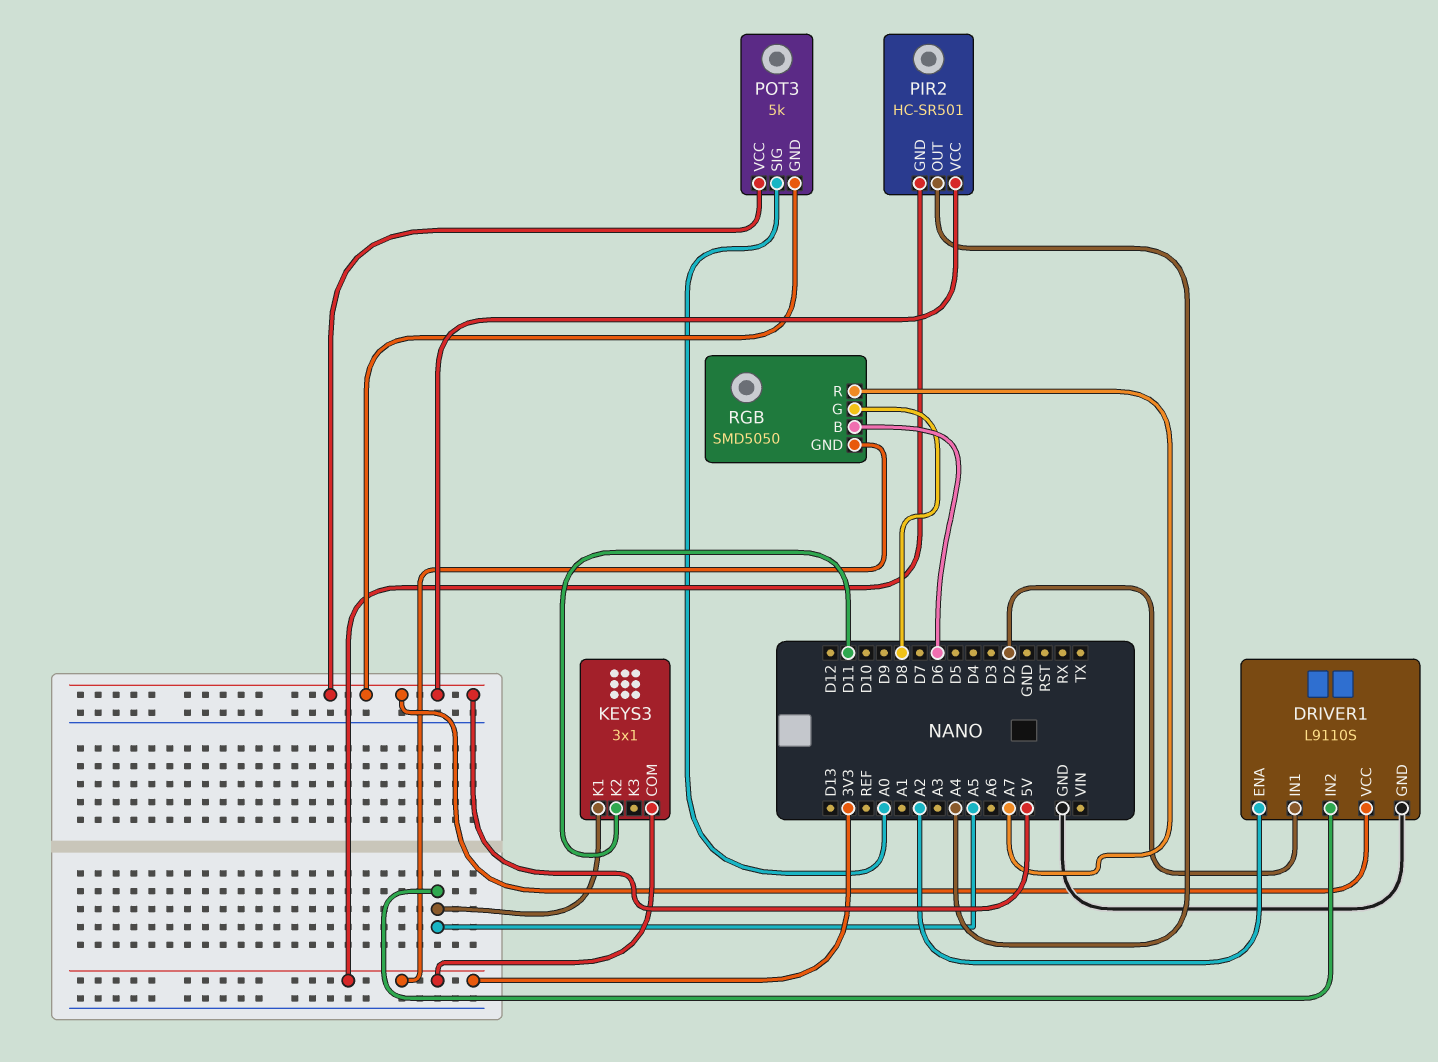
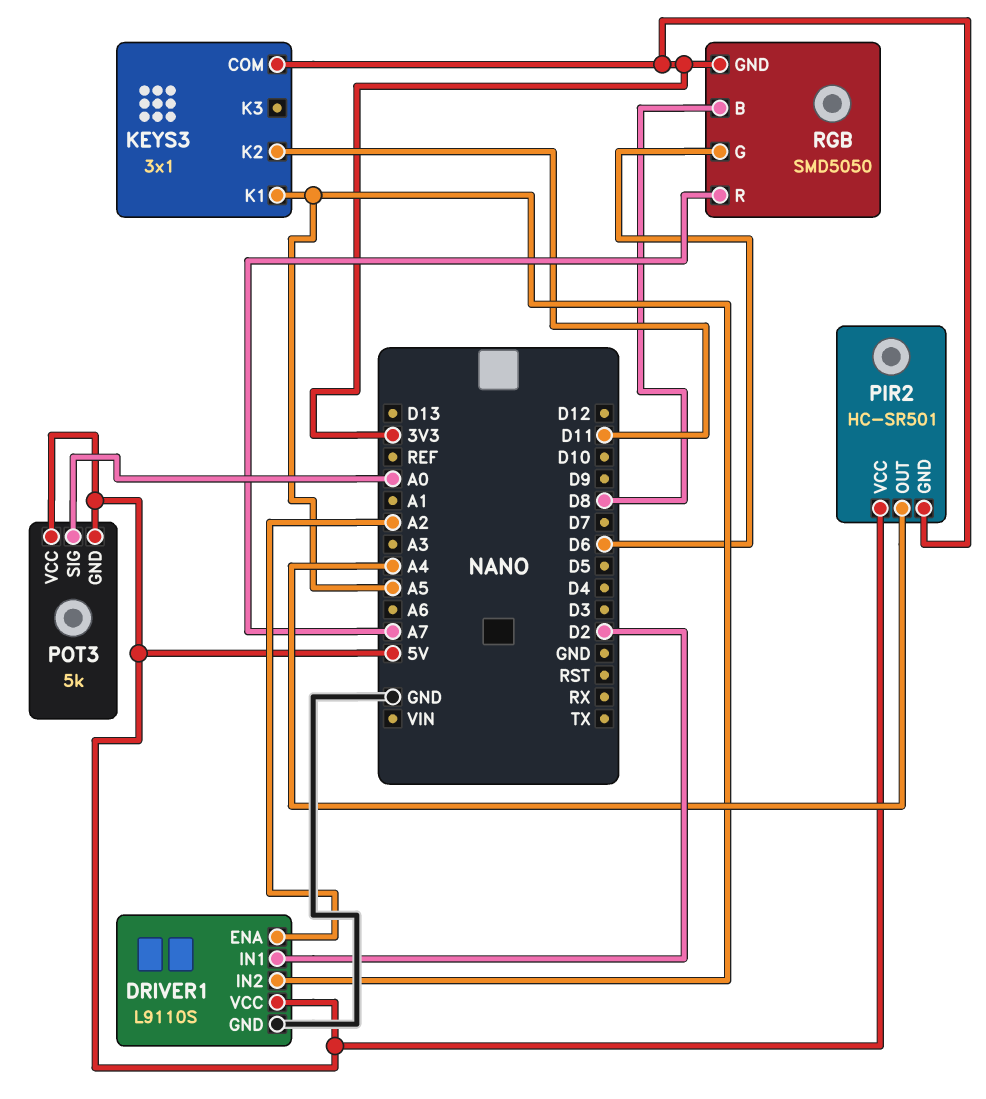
RGB pin B: D6 -> D8
RGB pin G: D8 -> D6

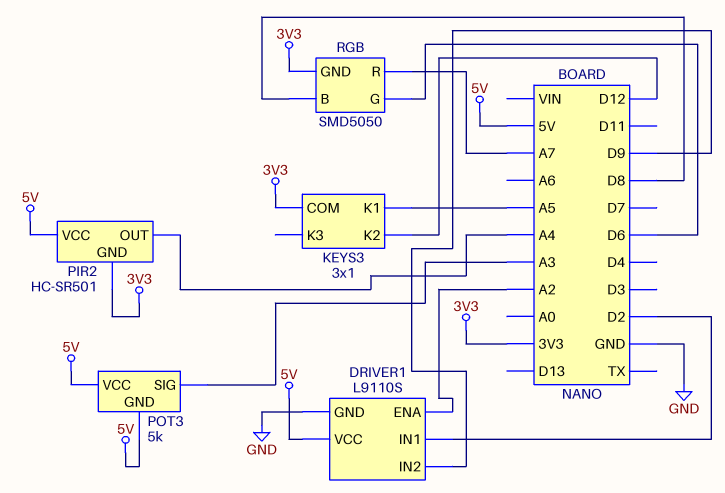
DRIVER1 pin IN2: A5 -> D9
KEYS3 pin K2: D11 -> D12
POT3 pin SIG: A0 -> A3

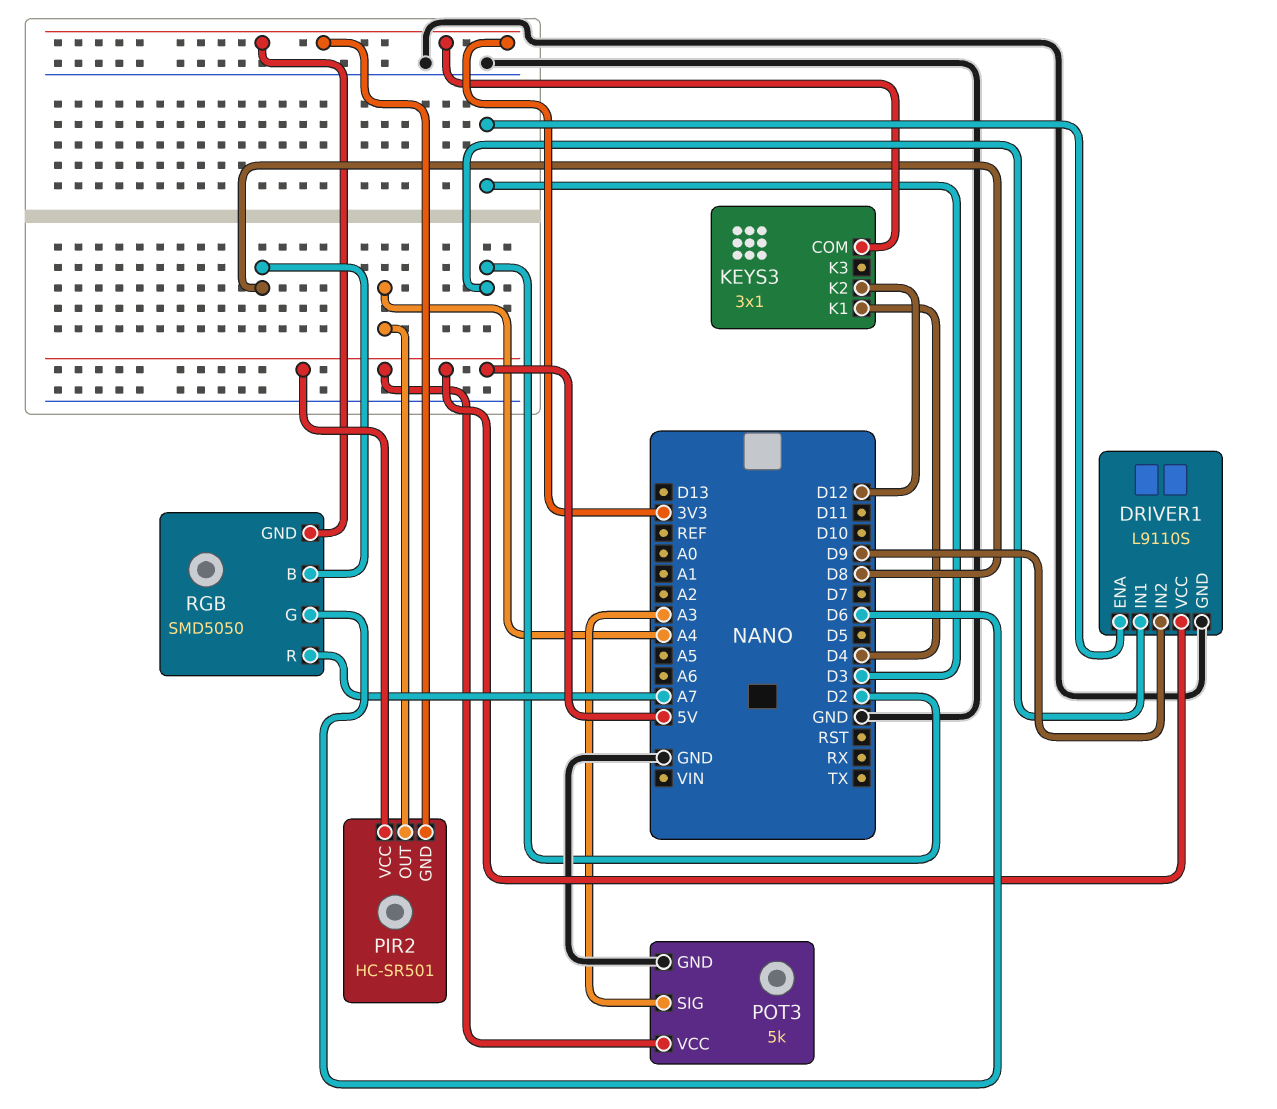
DRIVER1 pin ENA: A2 -> D3
KEYS3 pin K1: A5 -> D4
POT3 pin GND: 5V -> GND

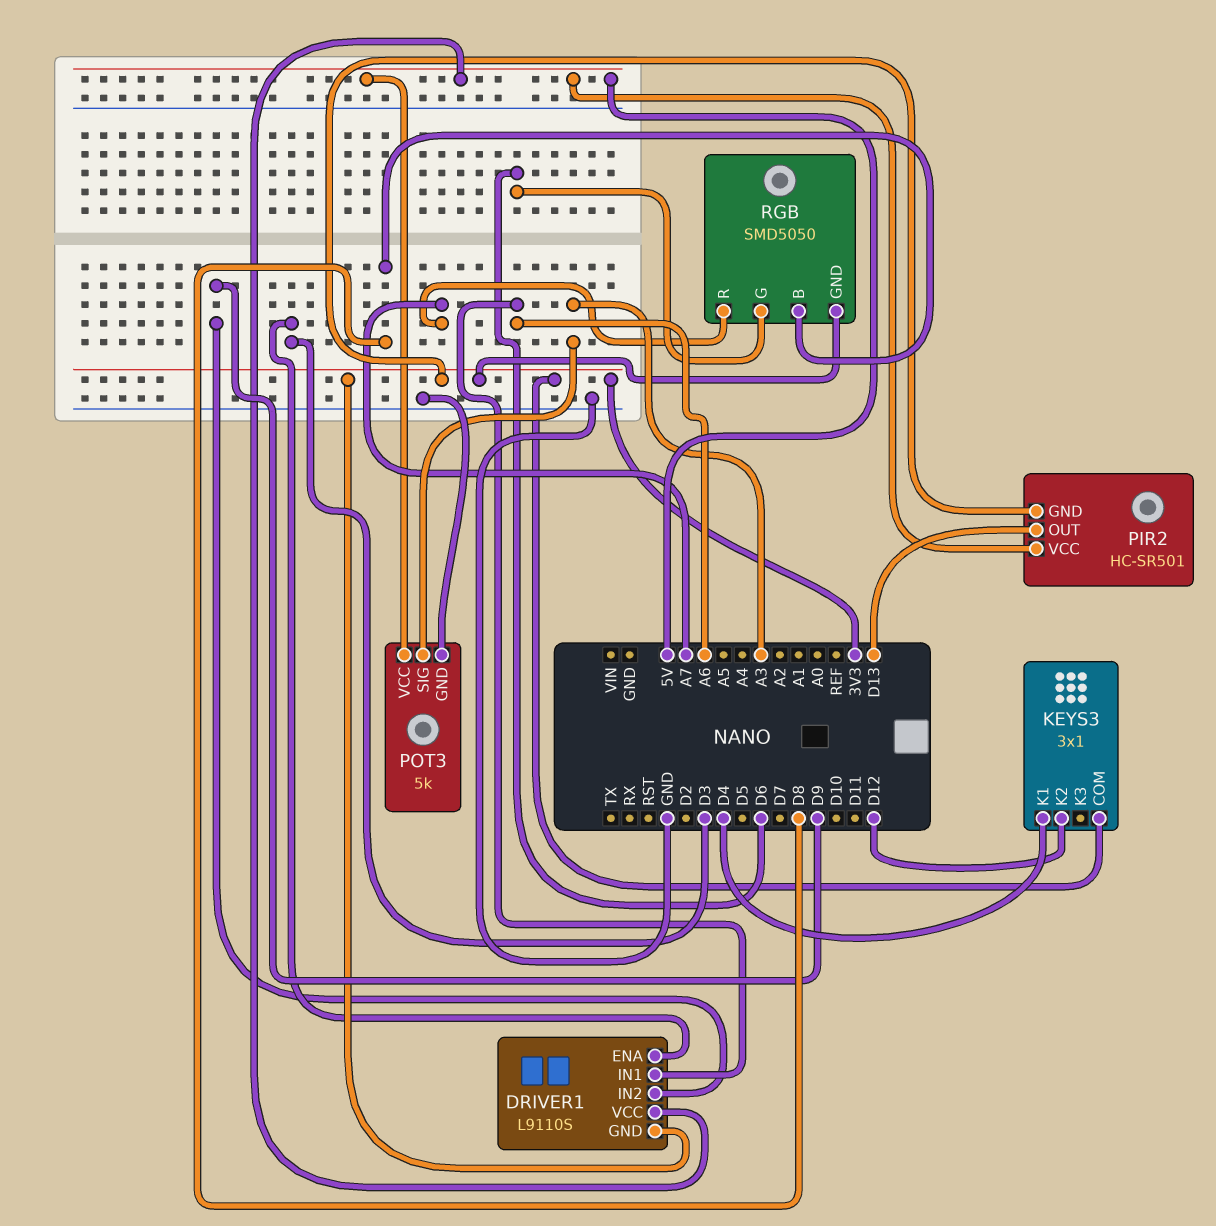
DRIVER1 pin GND: GND -> 3V3
DRIVER1 pin IN1: D2 -> A6
PIR2 pin OUT: A4 -> D13

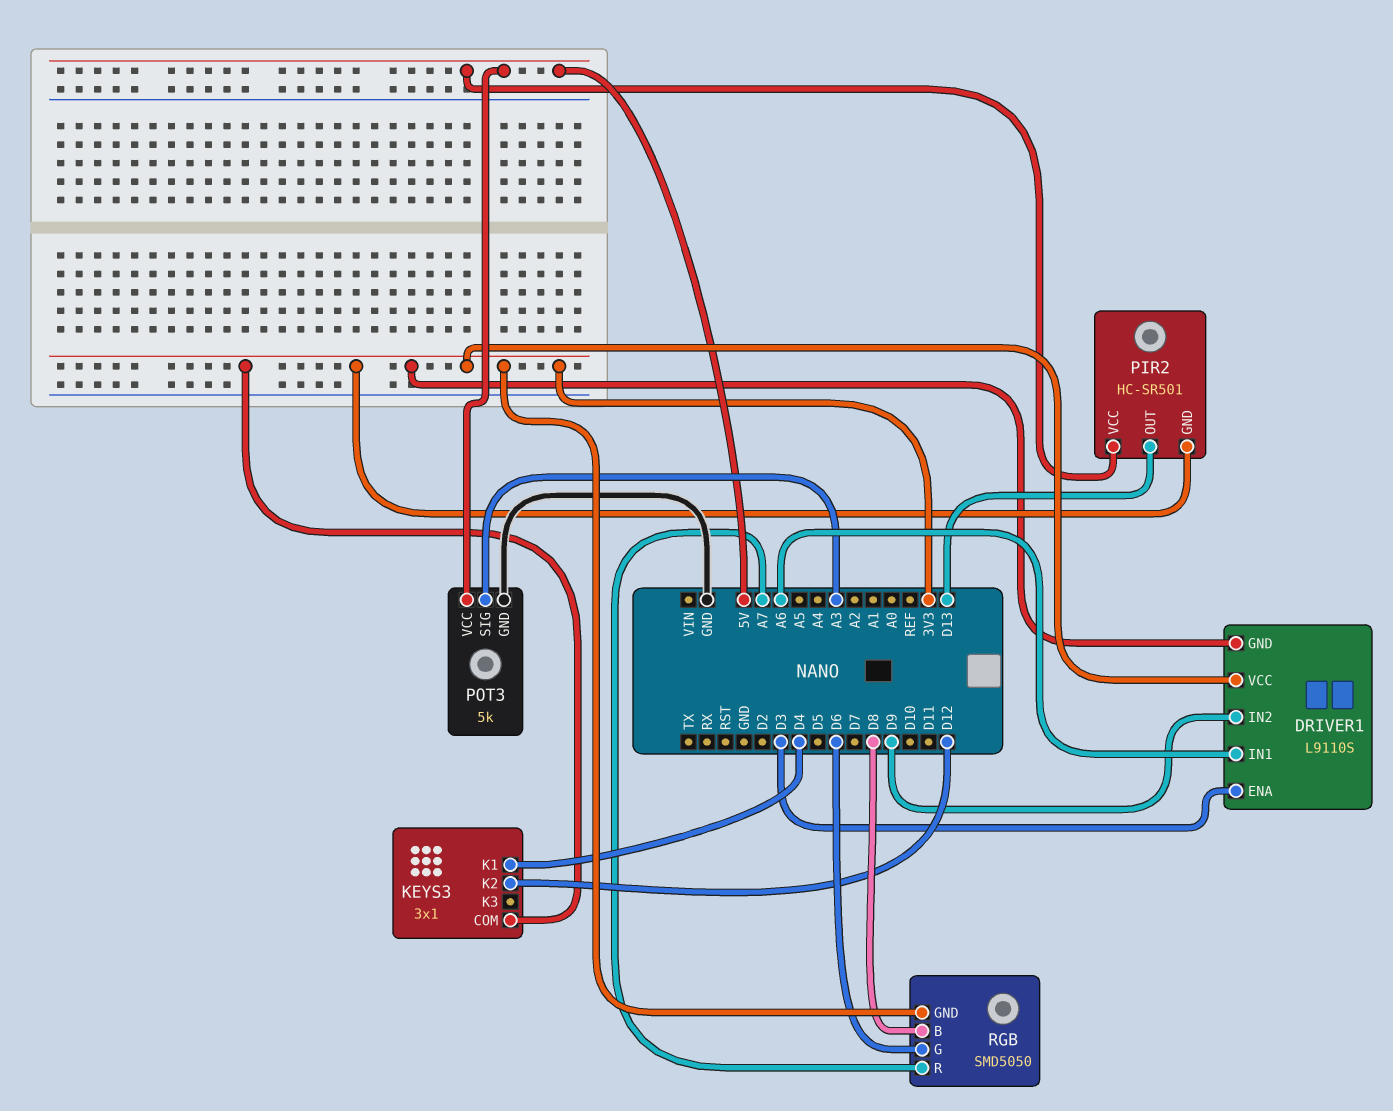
DRIVER1 pin VCC: 5V -> 3V3

